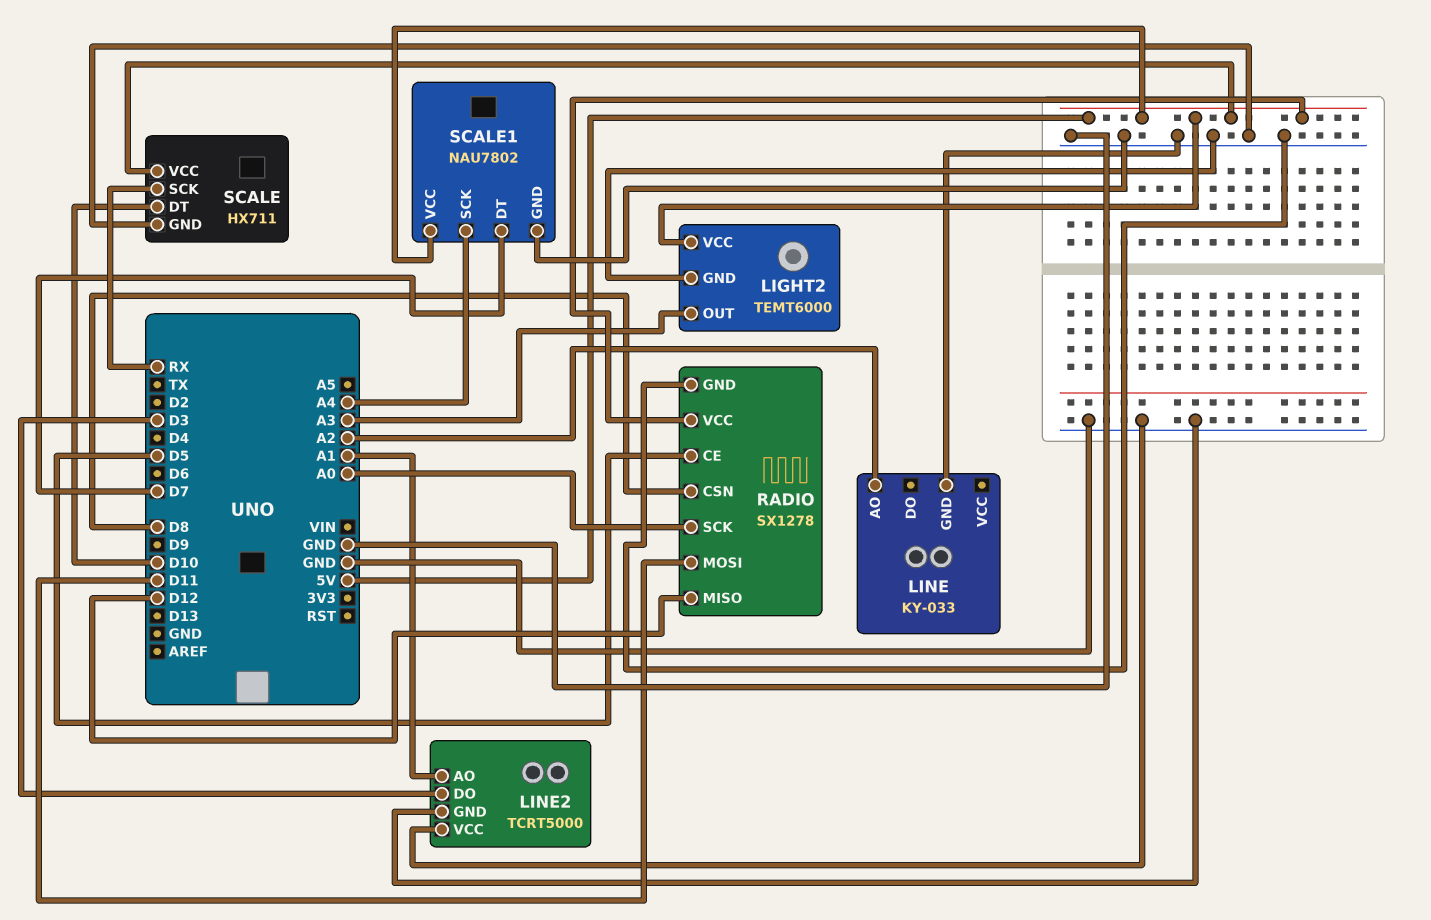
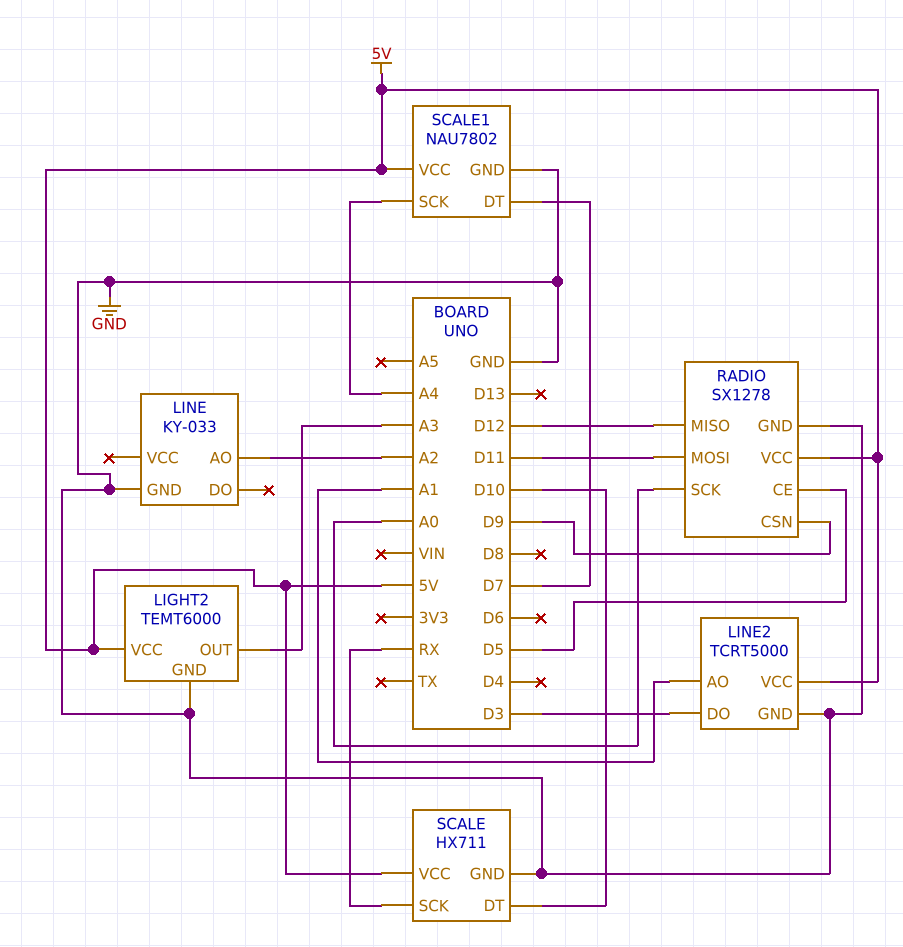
LINE2 pin VCC: GND -> 5V
RADIO pin CSN: D8 -> D9

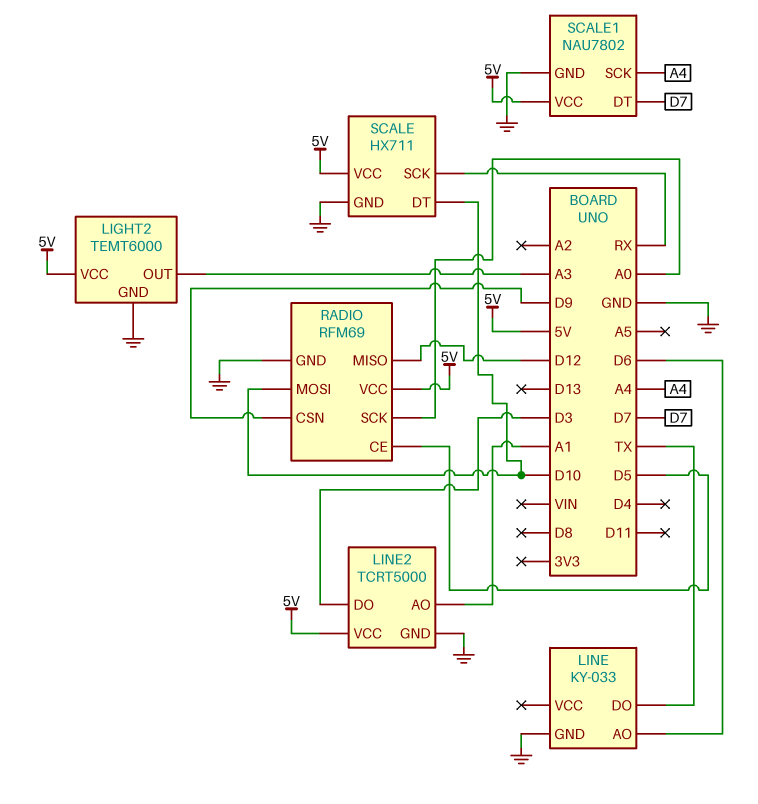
LINE pin AO: A2 -> D6
LINE pin DO: none -> TX
RADIO: SX1278 -> RFM69
RADIO pin MOSI: D11 -> D10

